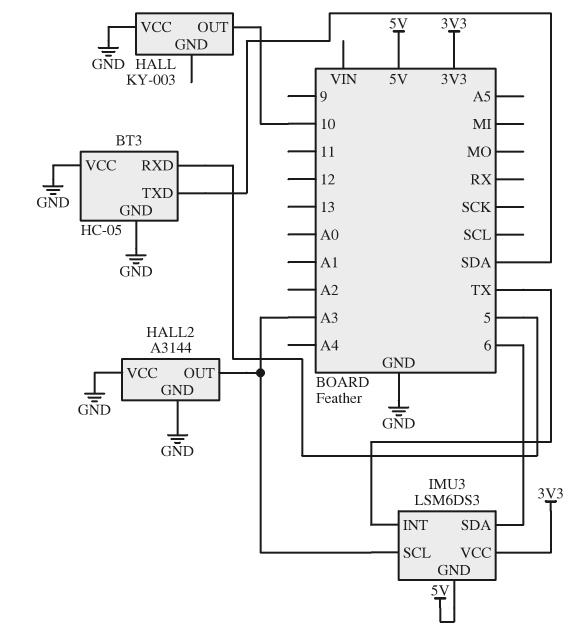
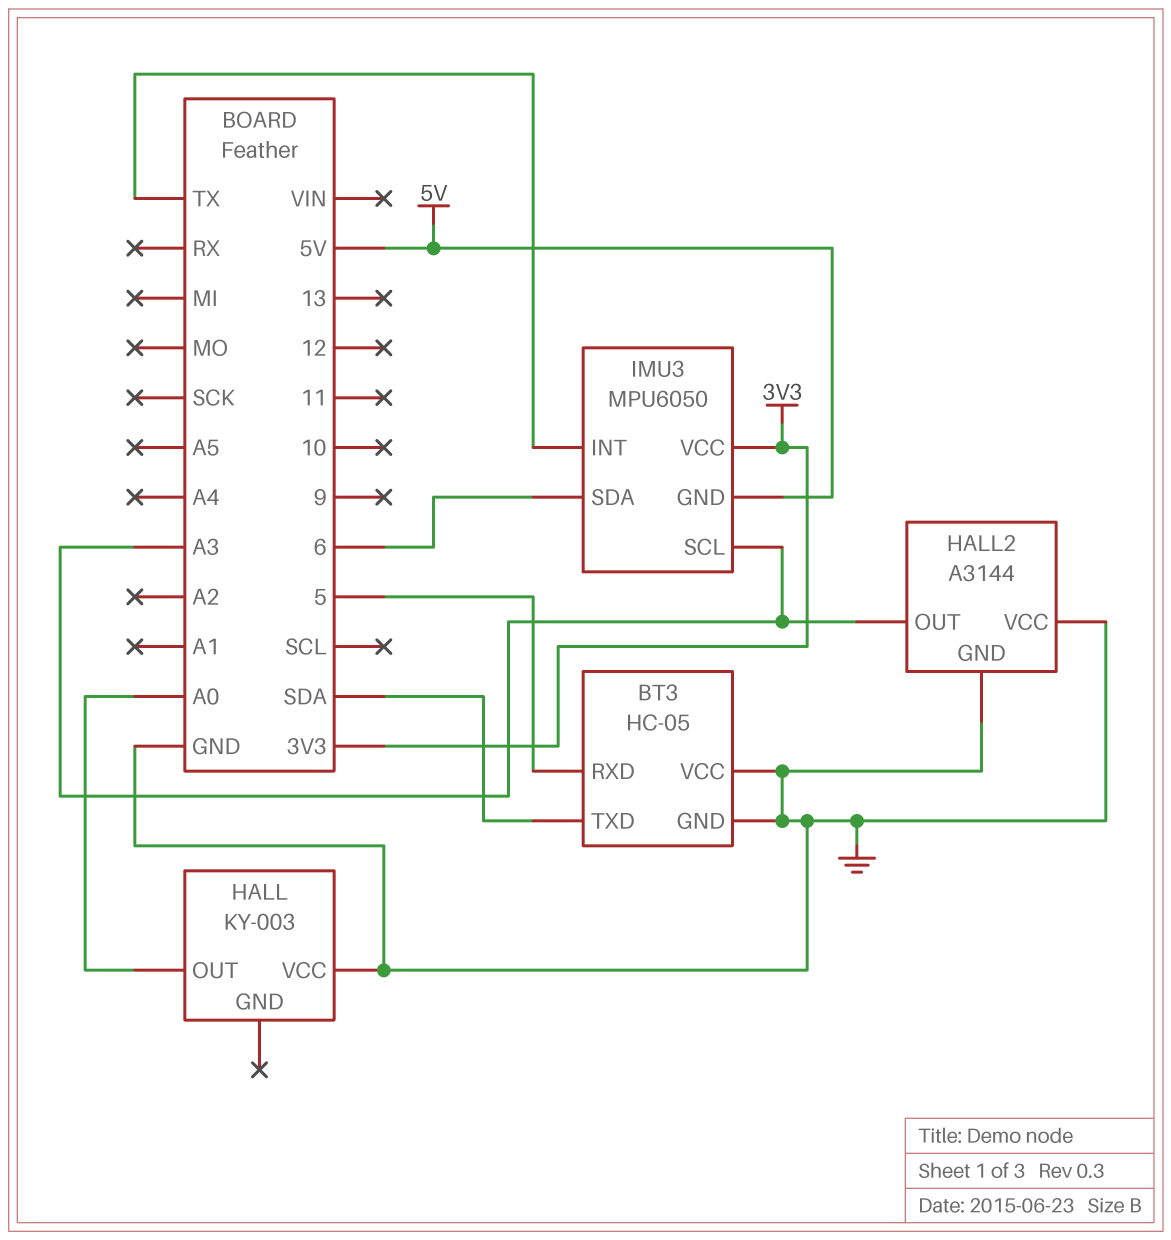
HALL pin OUT: 10 -> A0
IMU3: LSM6DS3 -> MPU6050

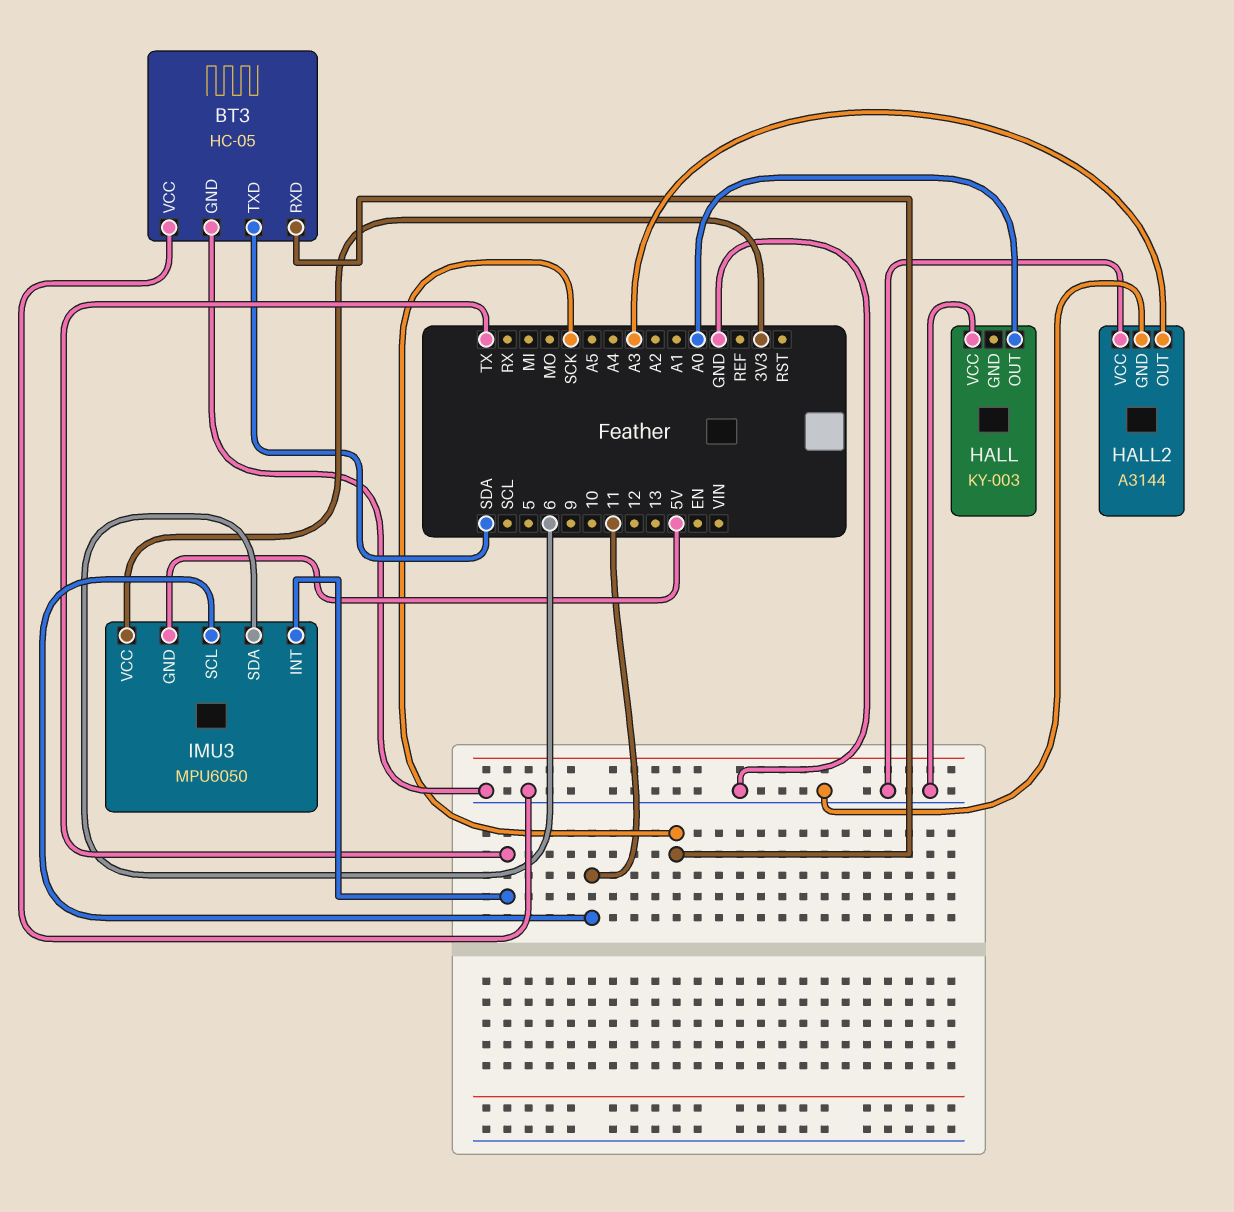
BT3 pin RXD: 5 -> SCK
IMU3 pin SCL: A3 -> 11

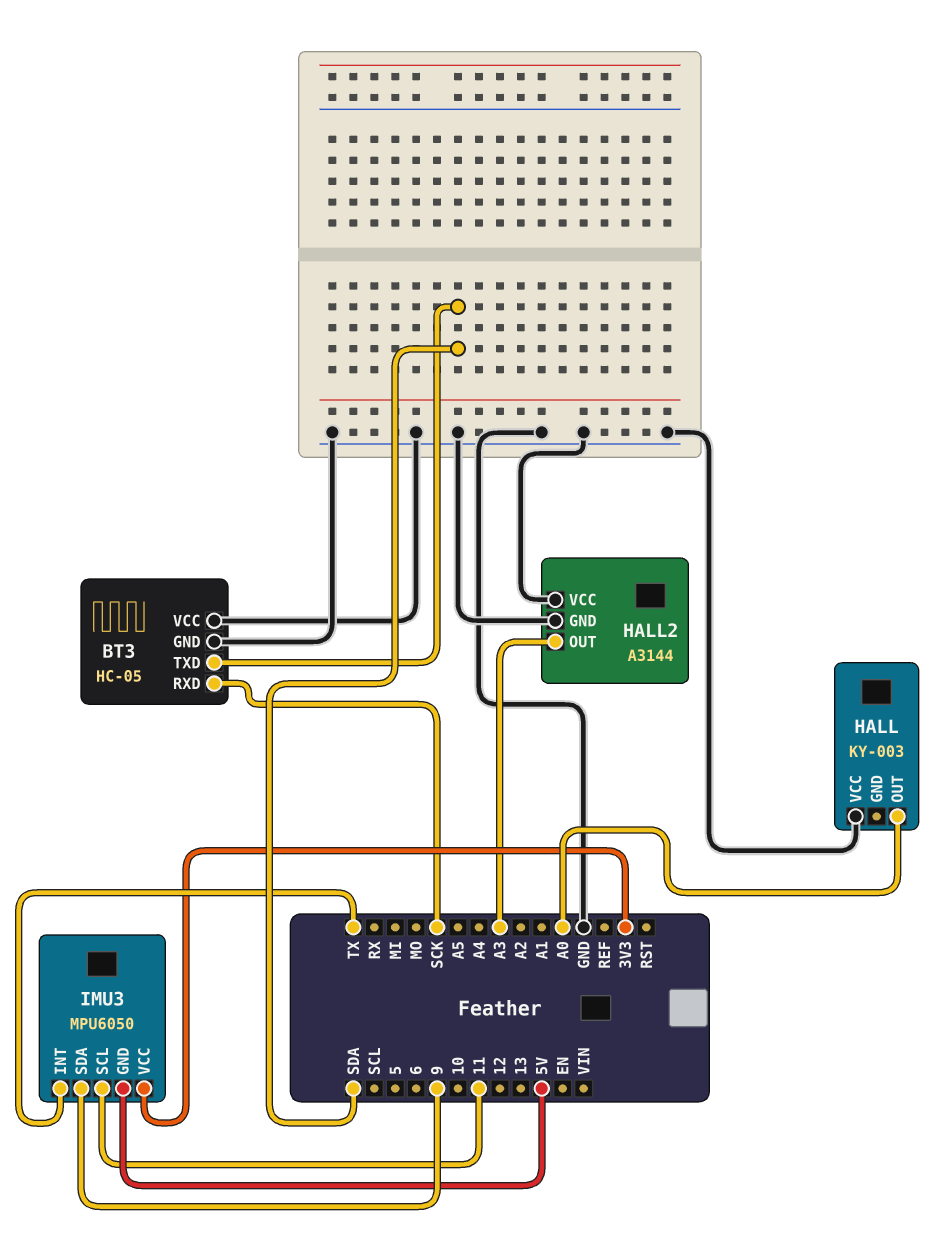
IMU3 pin SDA: 6 -> 9

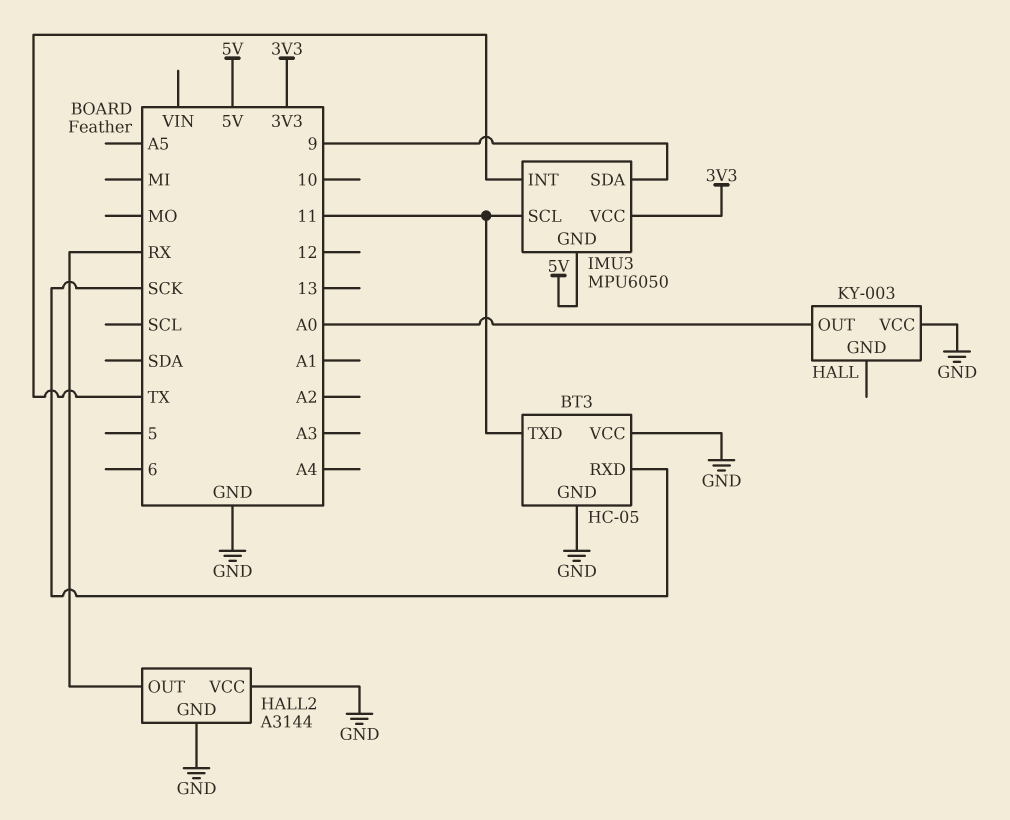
BT3 pin TXD: SDA -> 11
HALL2 pin OUT: A3 -> RX

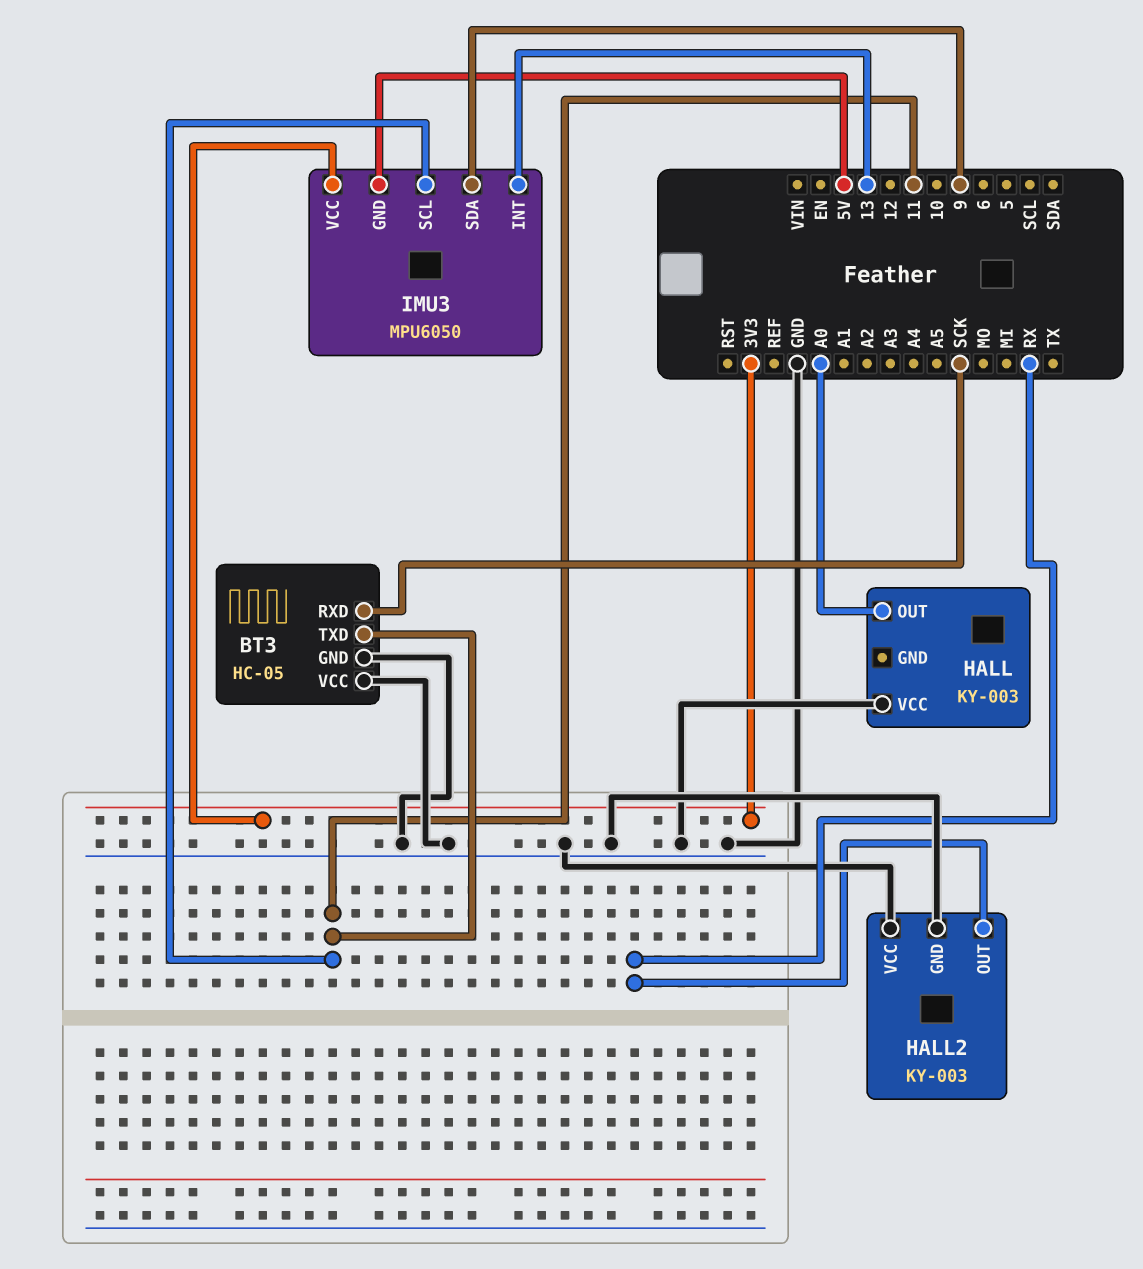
HALL2: A3144 -> KY-003
IMU3 pin INT: TX -> 13

